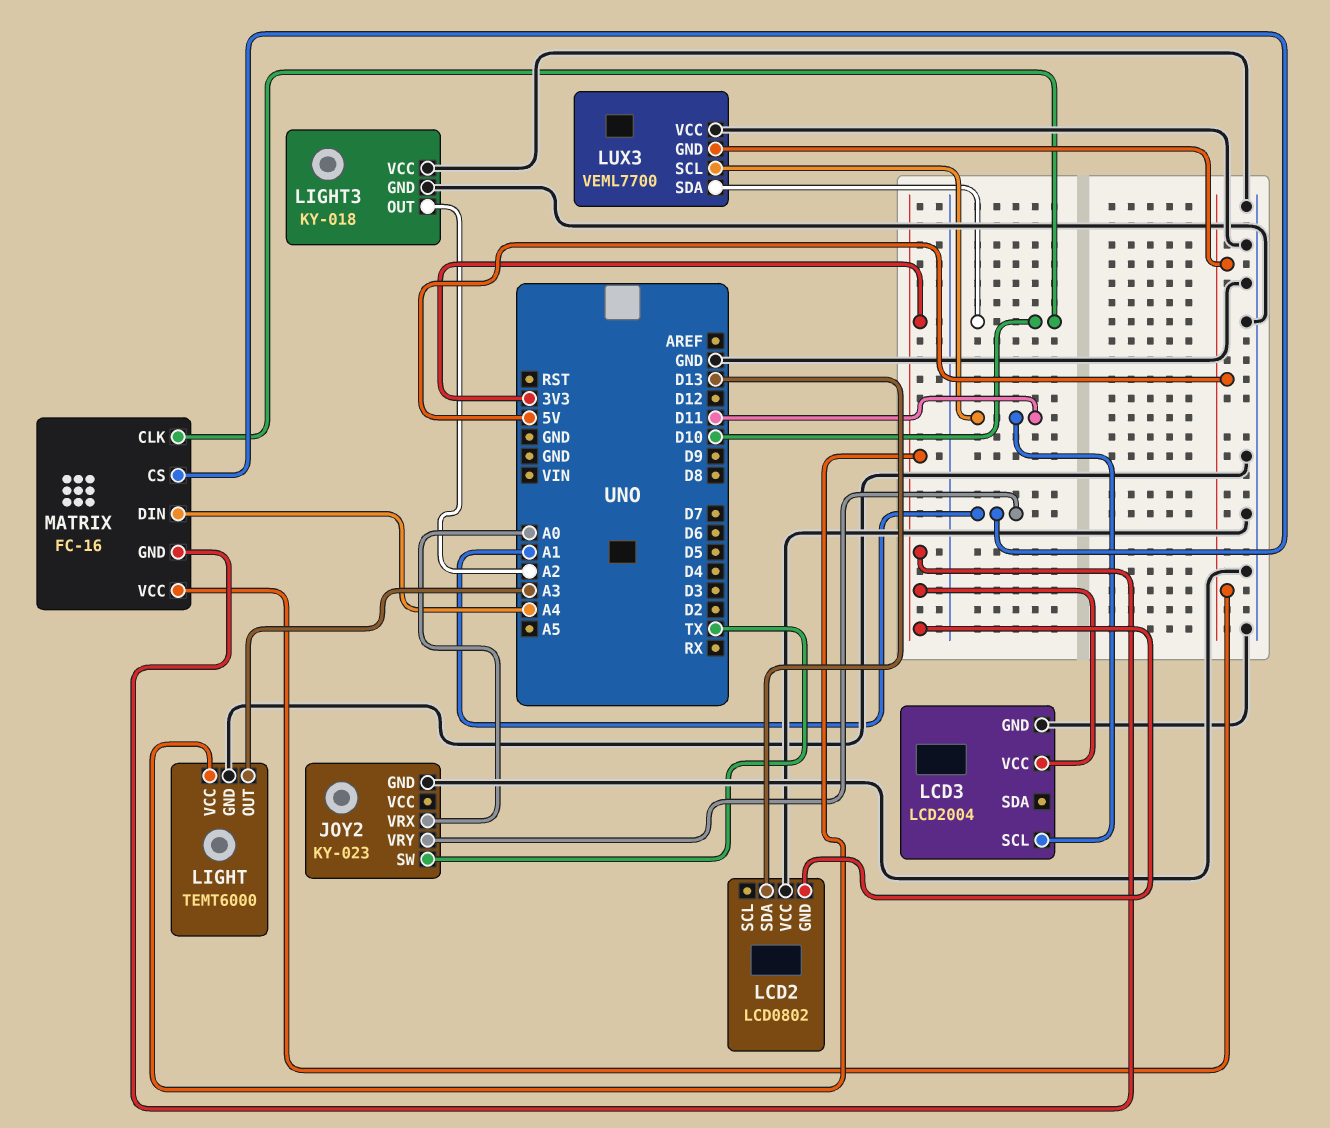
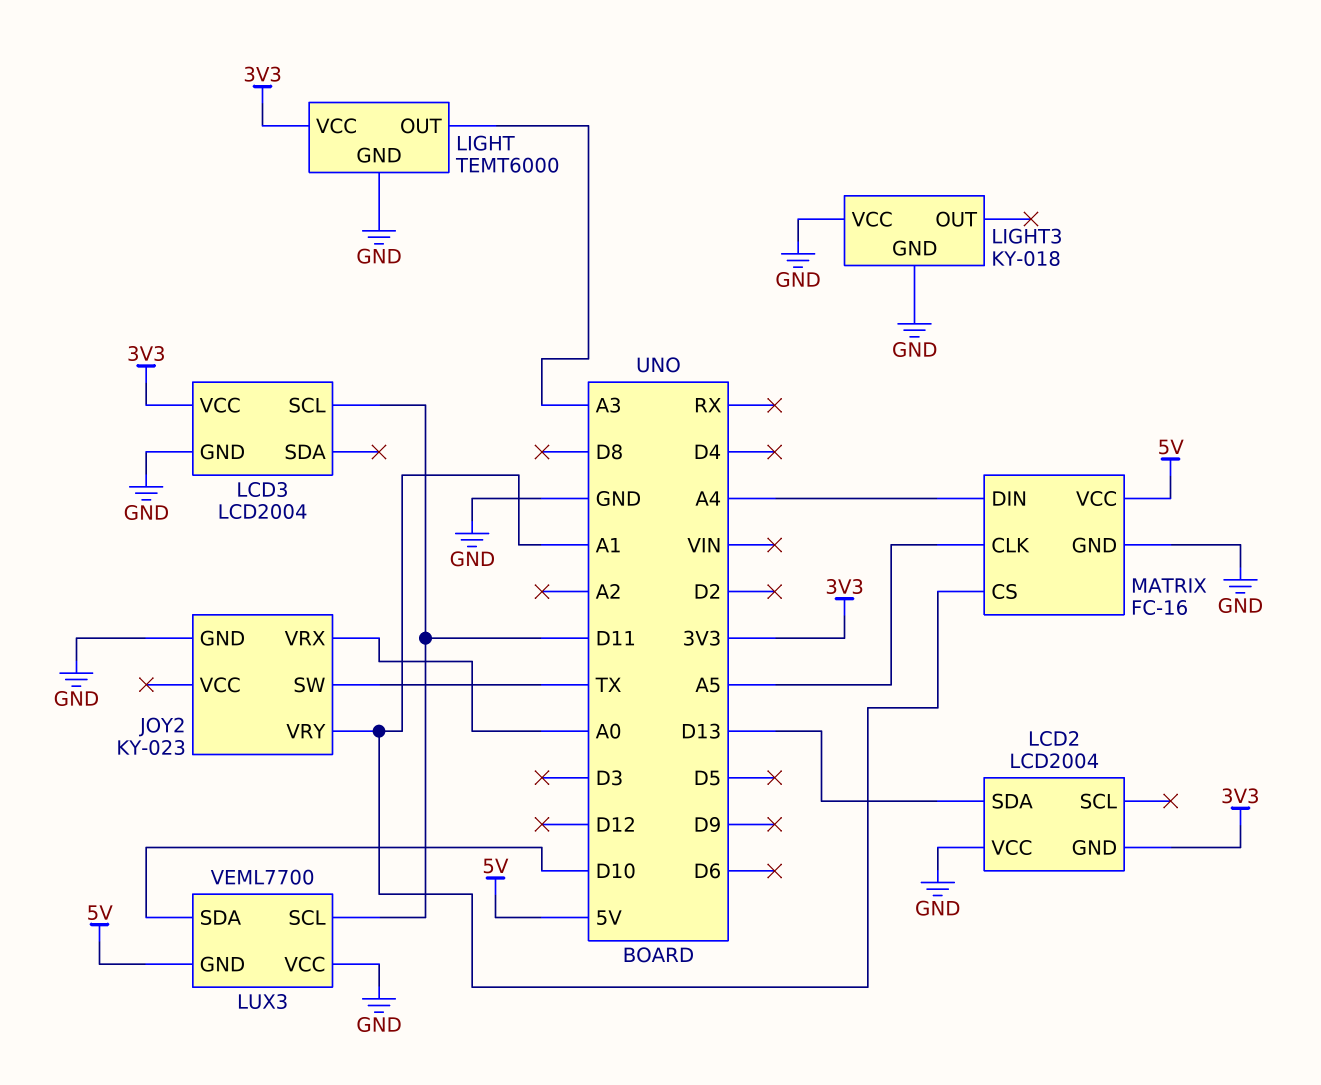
LCD2: LCD0802 -> LCD2004
LIGHT3 pin OUT: A2 -> none
MATRIX pin CLK: D10 -> A5
MATRIX pin GND: 3V3 -> GND

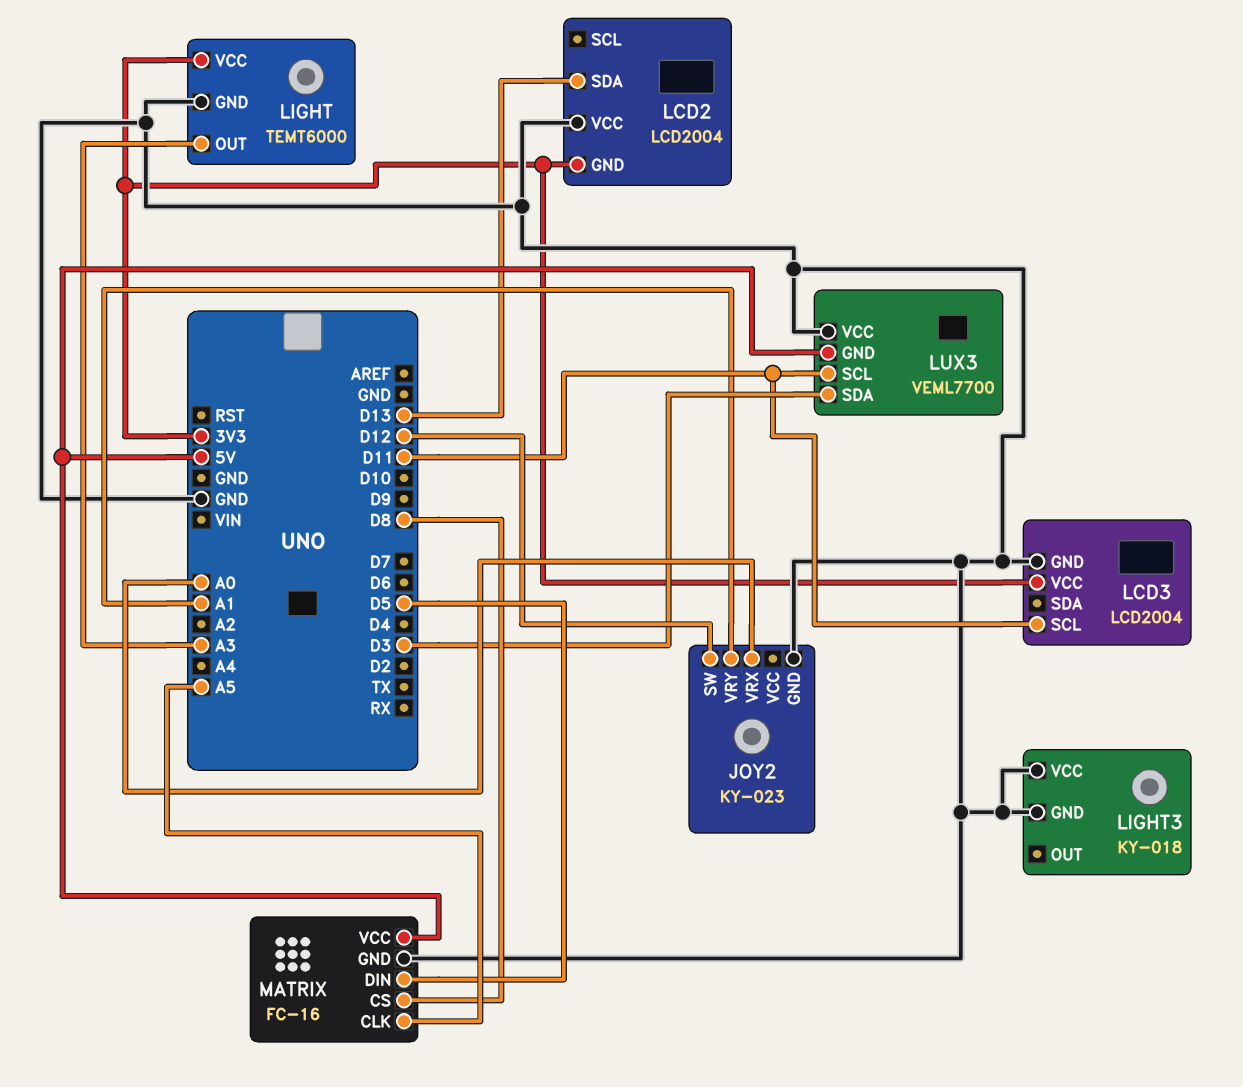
JOY2 pin SW: TX -> D12
LUX3 pin SDA: D10 -> D3
MATRIX pin CS: A1 -> D8
MATRIX pin DIN: A4 -> D5

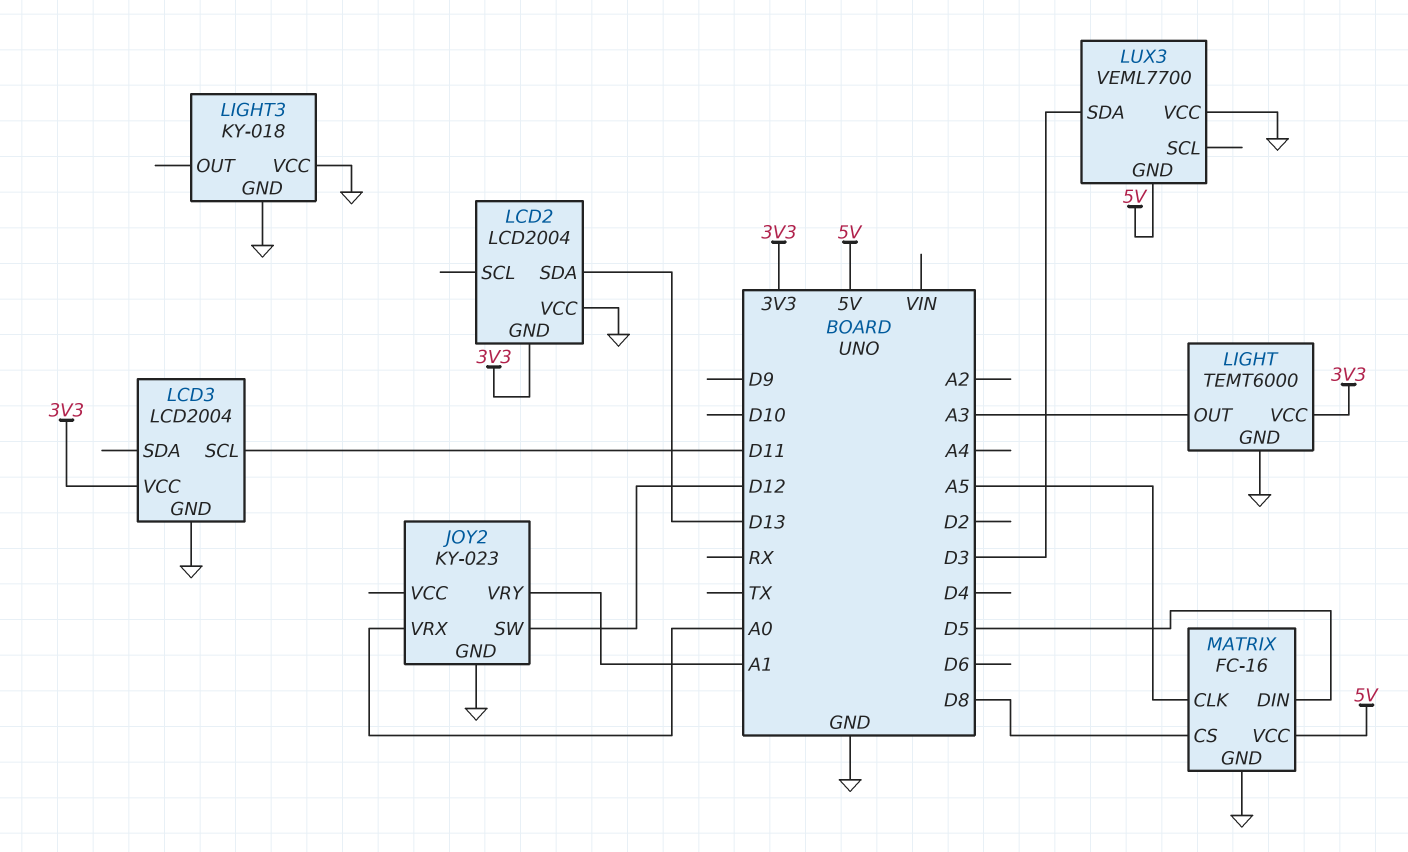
LUX3 pin SCL: D11 -> none

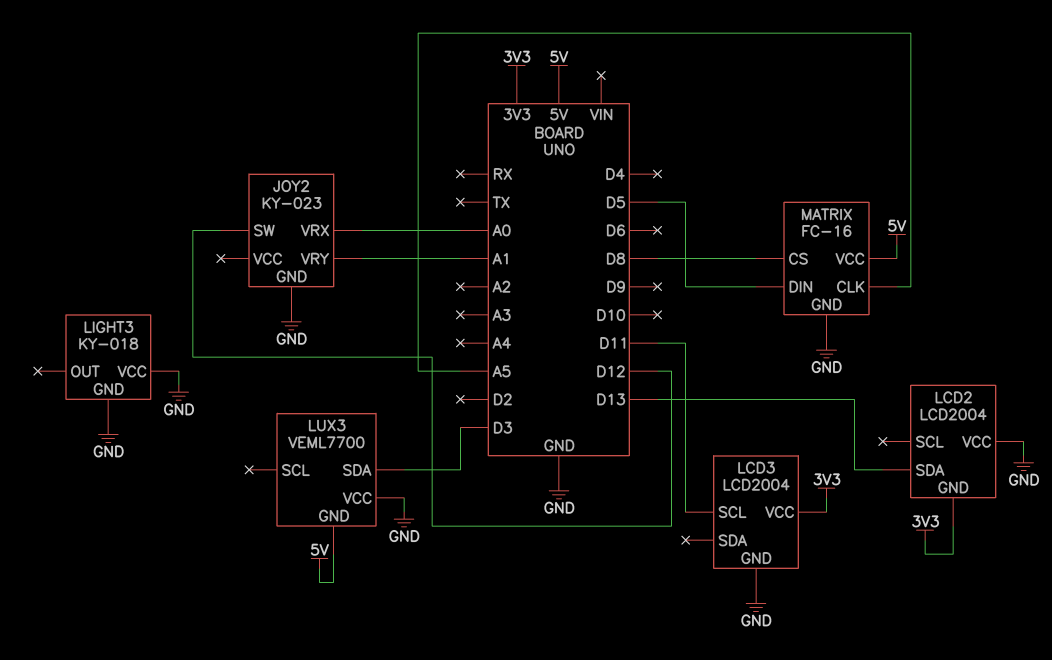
LIGHT: TEMT6000 -> none
LIGHT pin GND: GND -> none
LIGHT pin OUT: A3 -> none
LIGHT pin VCC: 3V3 -> none

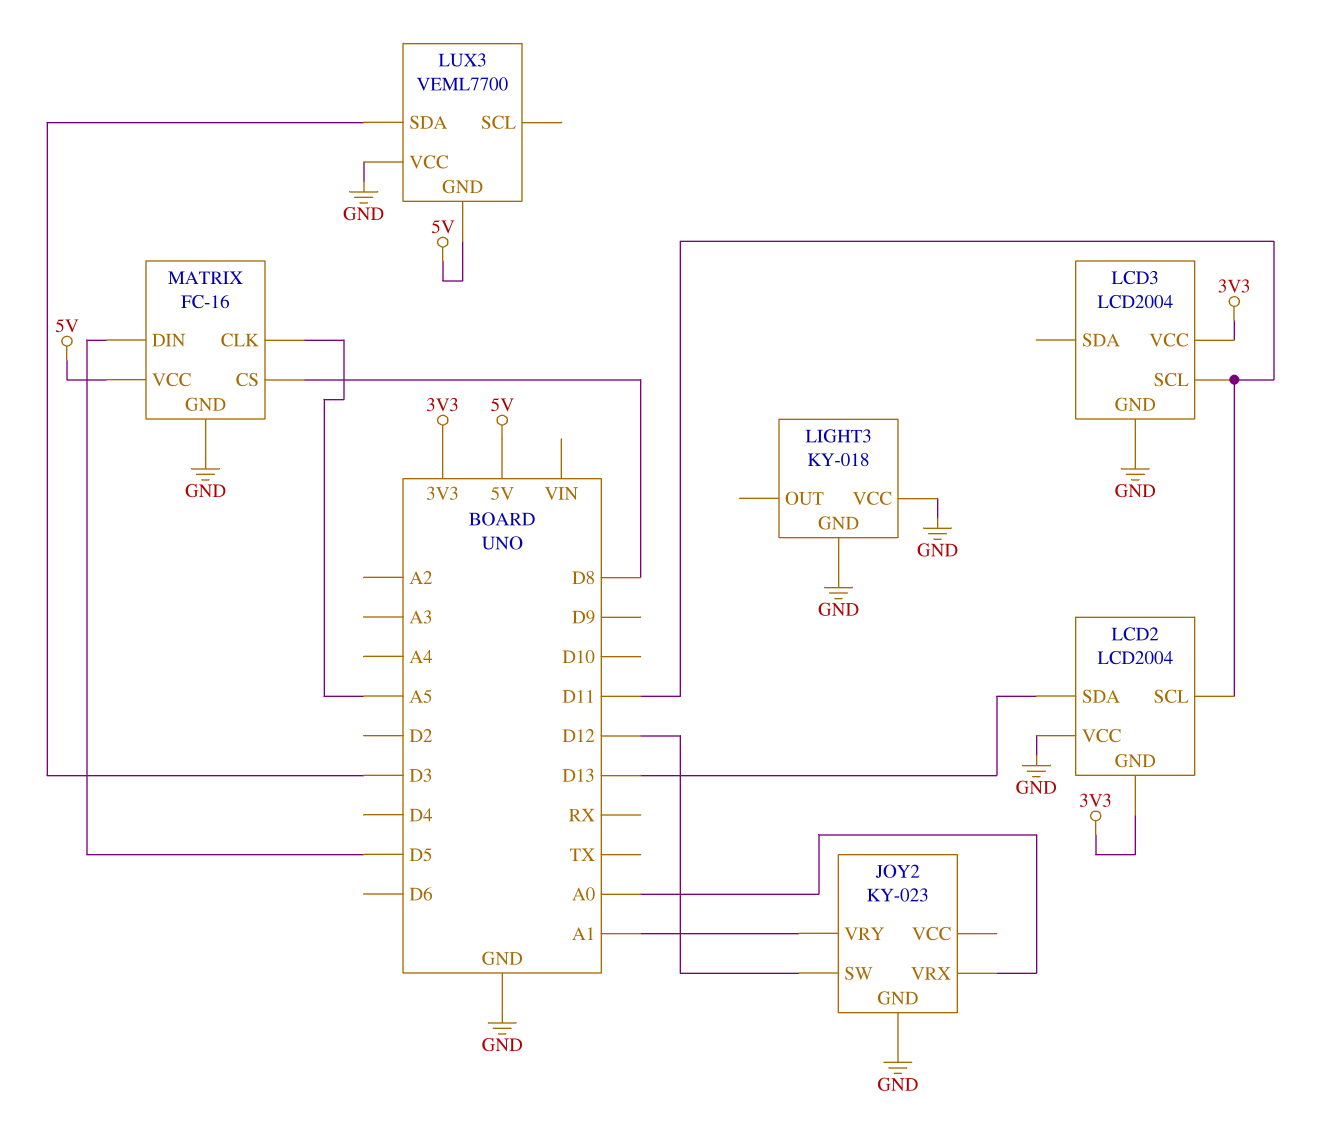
LCD2 pin SCL: none -> D11

